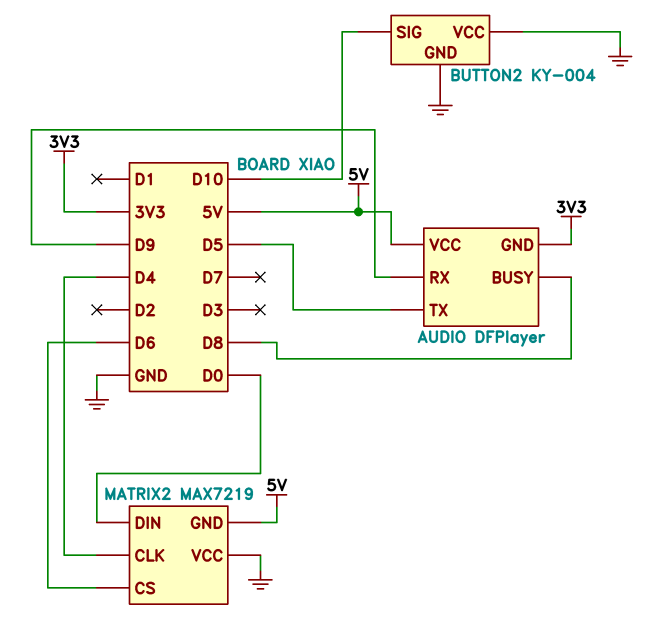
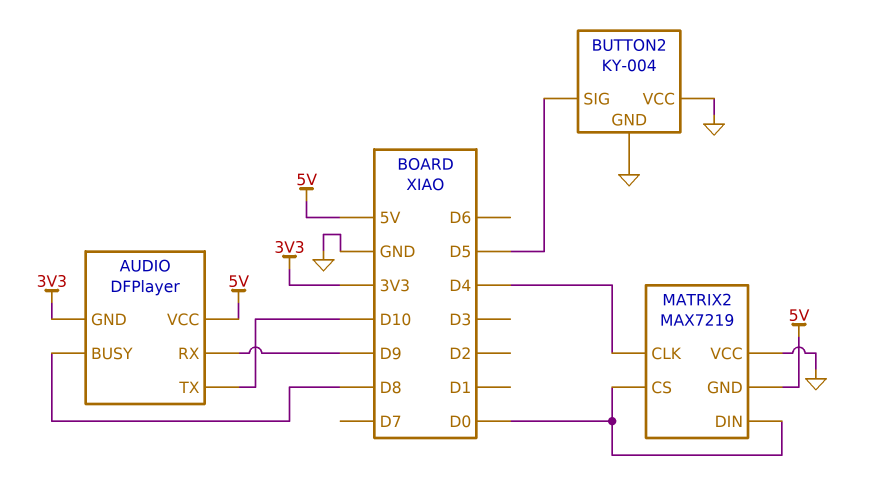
AUDIO pin TX: D5 -> D10
BUTTON2 pin SIG: D10 -> D5
MATRIX2 pin CS: D6 -> D0

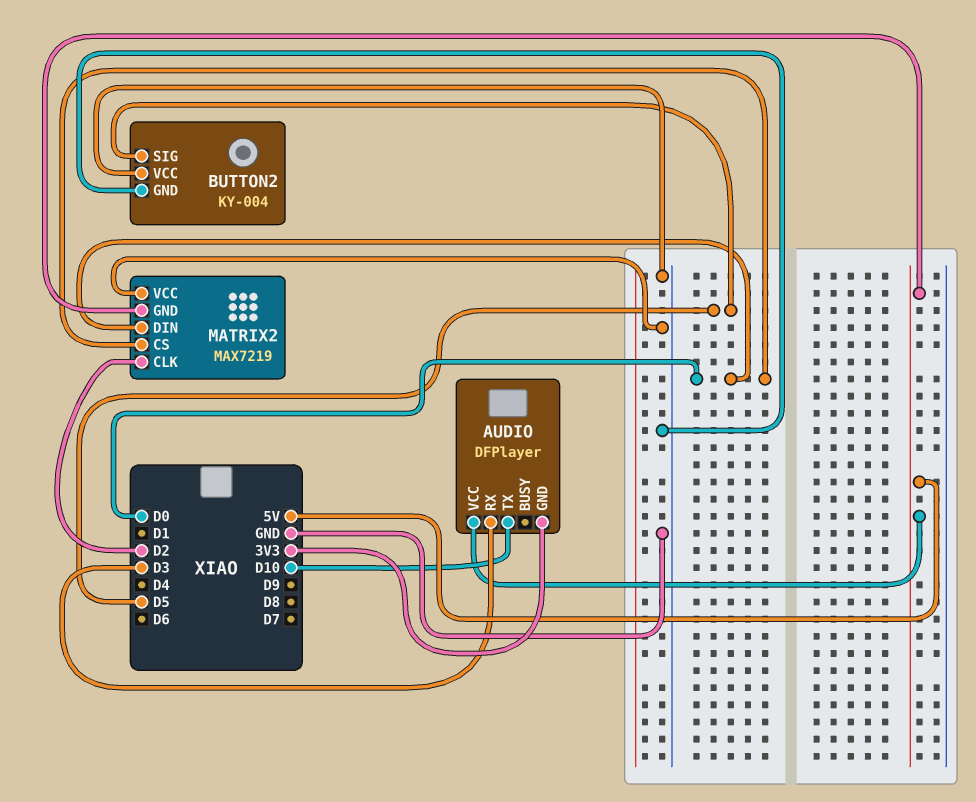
AUDIO pin BUSY: D8 -> none
AUDIO pin RX: D9 -> D3
MATRIX2 pin CLK: D4 -> D2

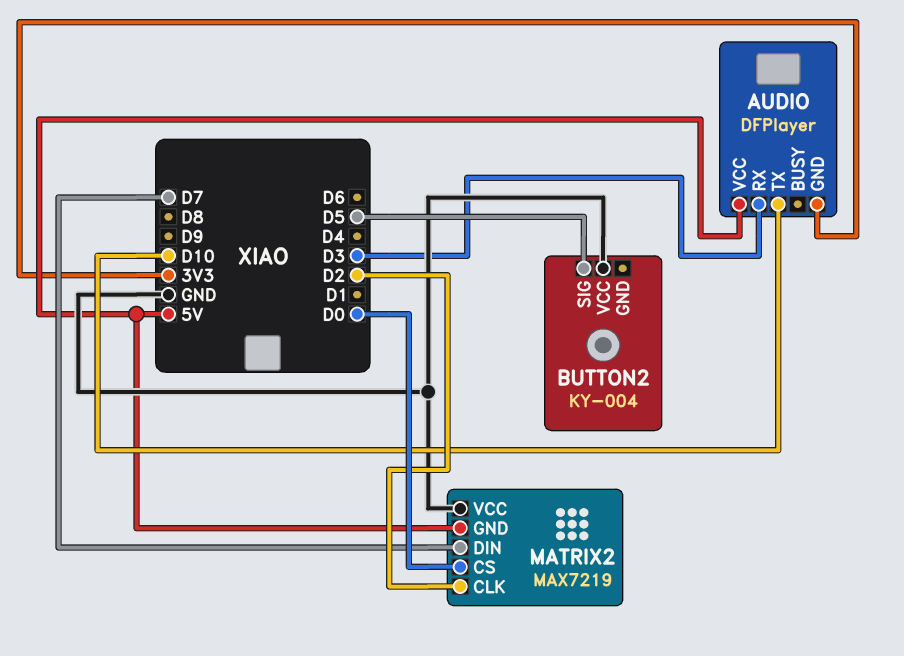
BUTTON2 pin GND: GND -> none
MATRIX2 pin DIN: D0 -> D7

